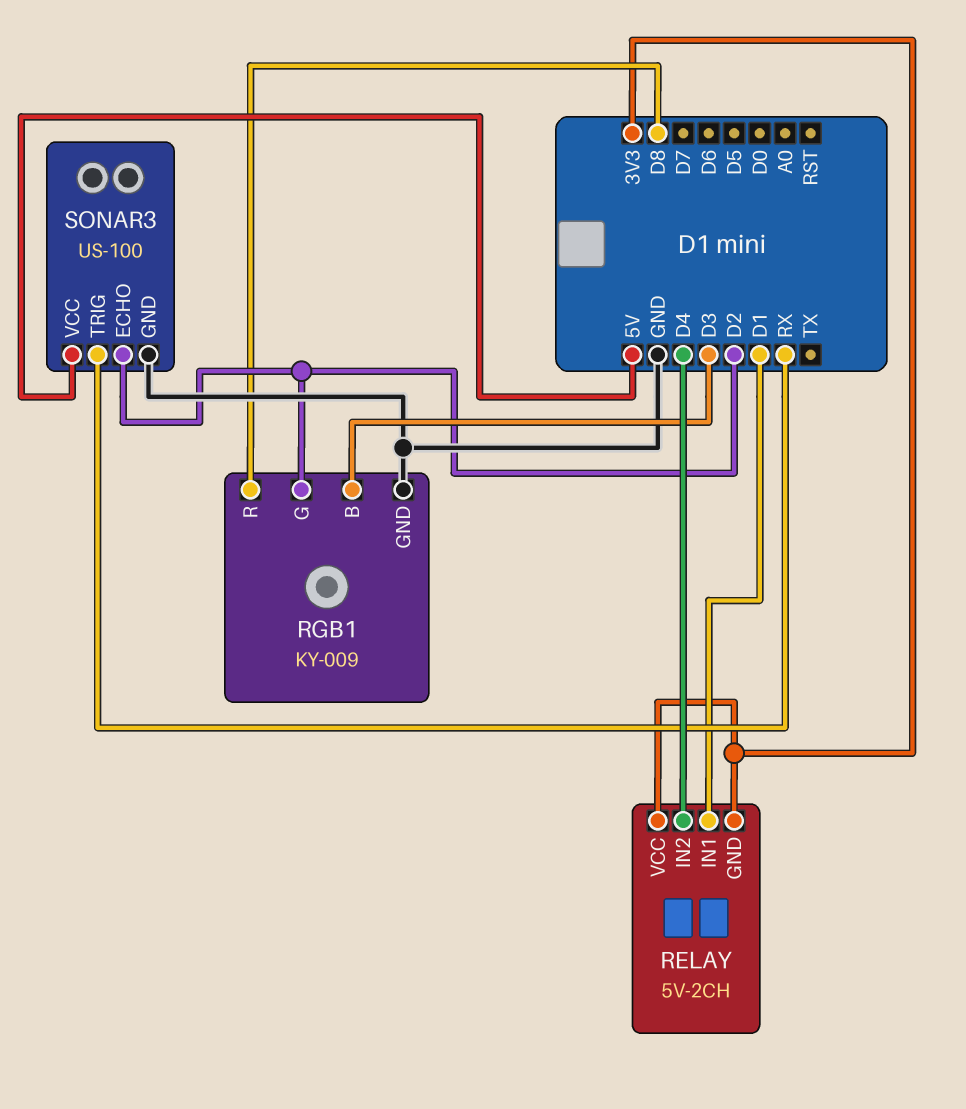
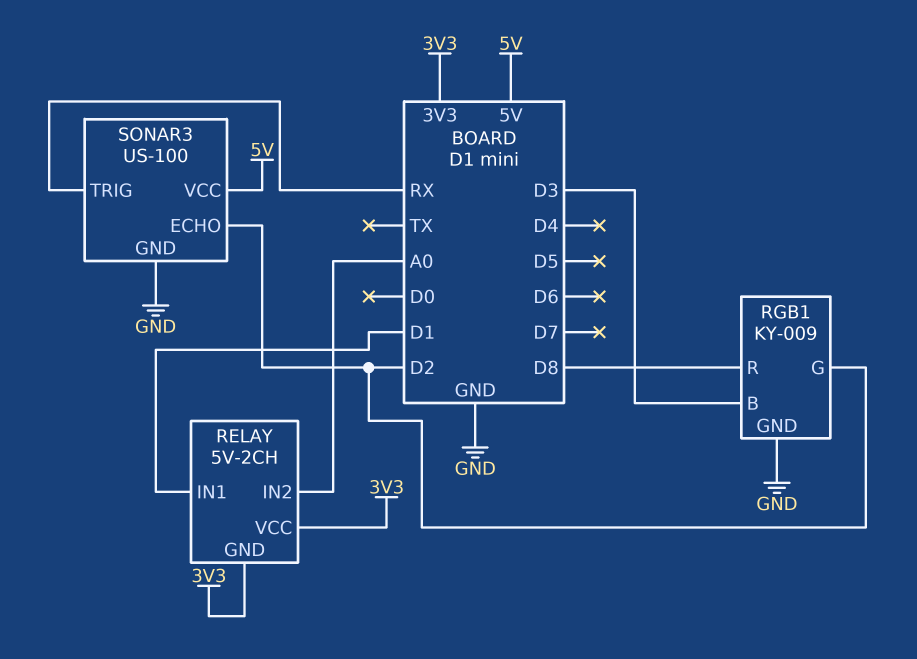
RELAY pin IN2: D4 -> A0

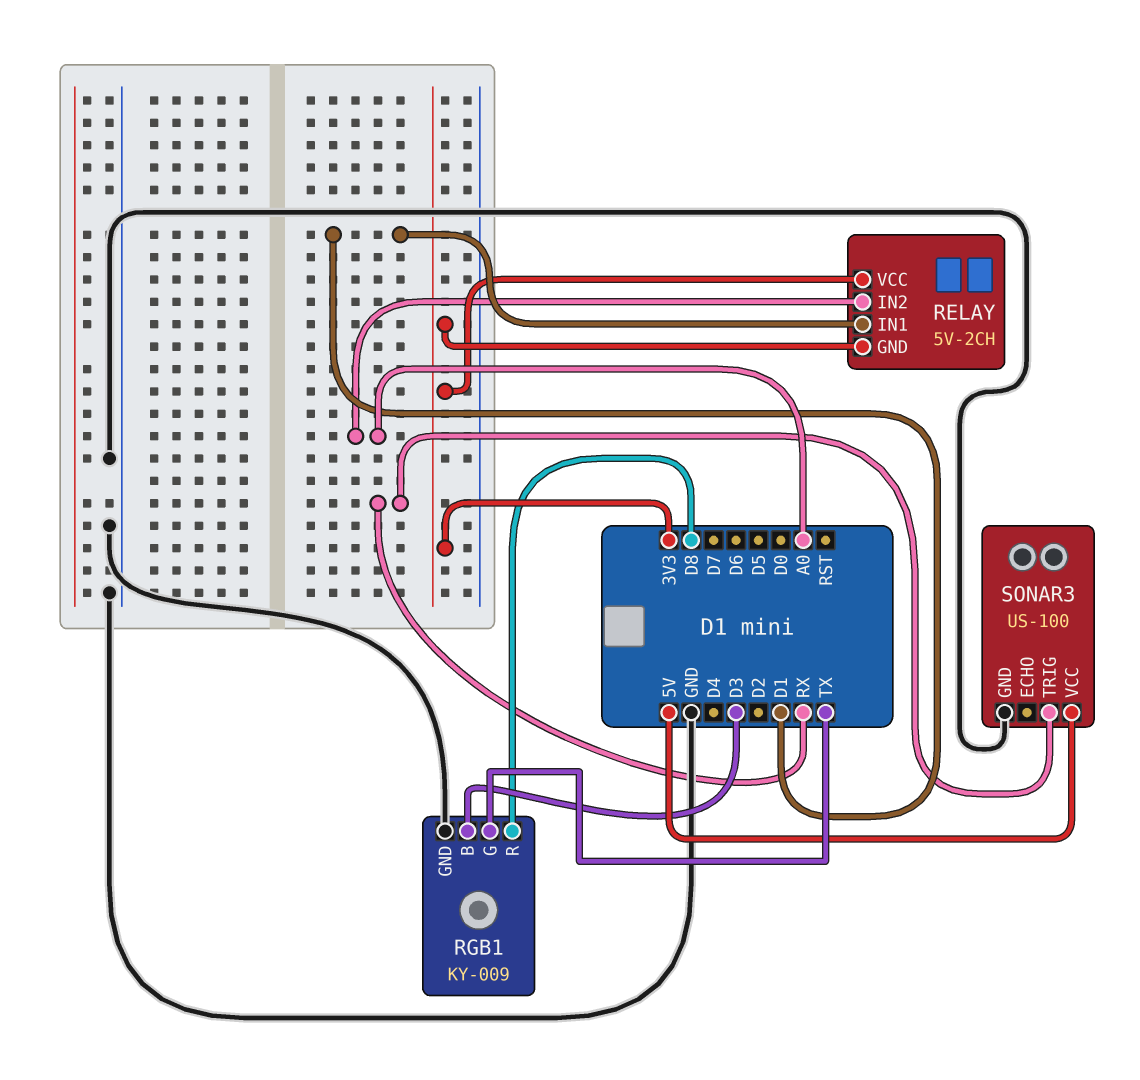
RGB1 pin G: D2 -> TX
SONAR3 pin ECHO: D2 -> none

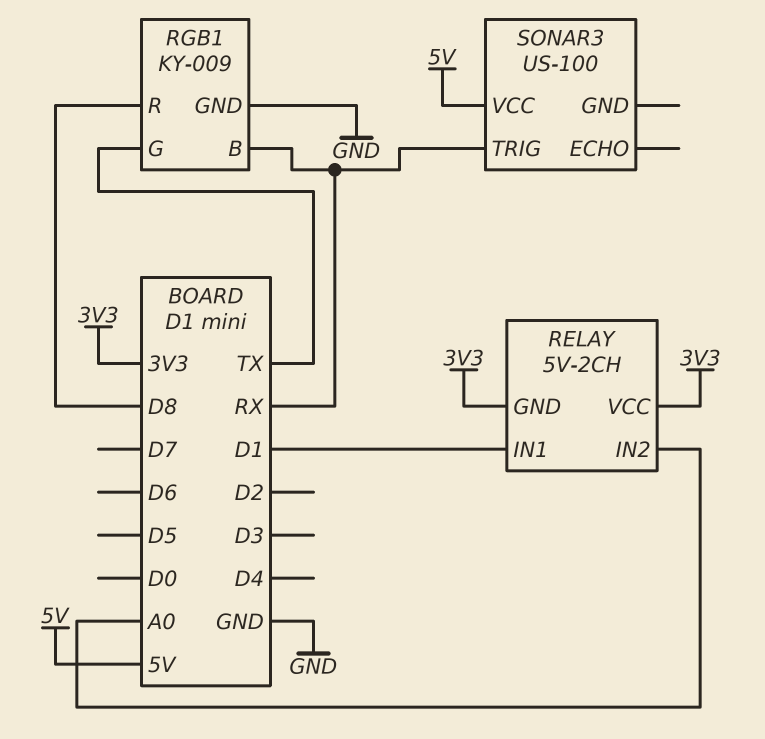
RGB1 pin B: D3 -> RX
SONAR3 pin GND: GND -> none

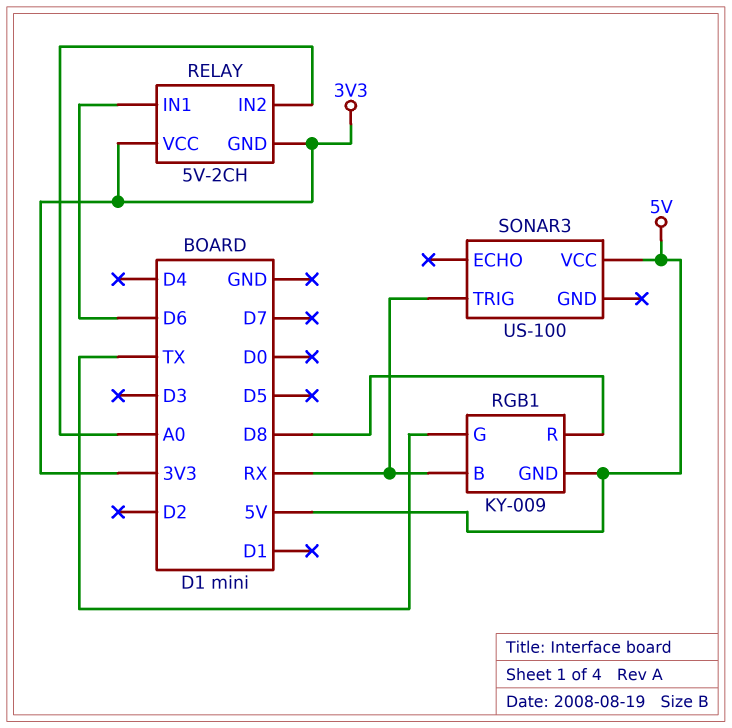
RELAY pin IN1: D1 -> D6
RGB1 pin GND: GND -> 5V

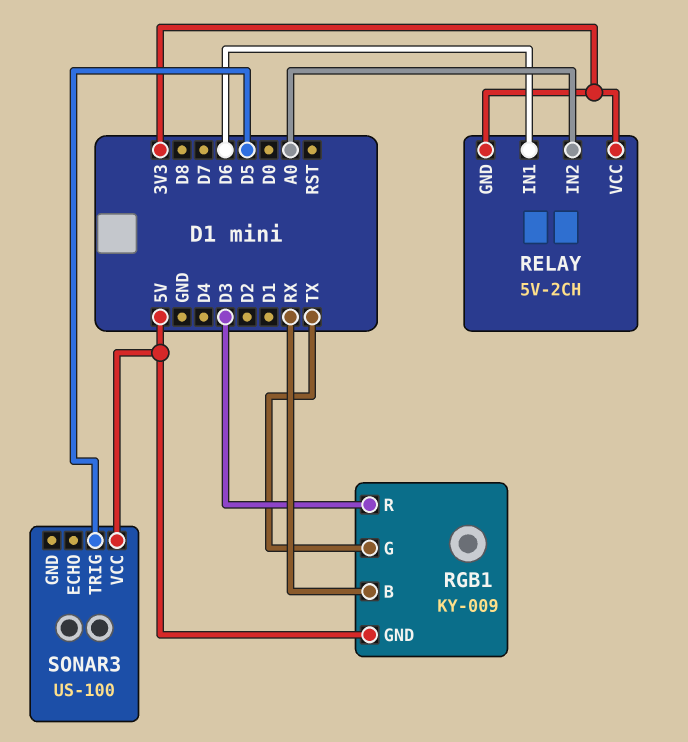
RGB1 pin R: D8 -> D3
SONAR3 pin TRIG: RX -> D5

